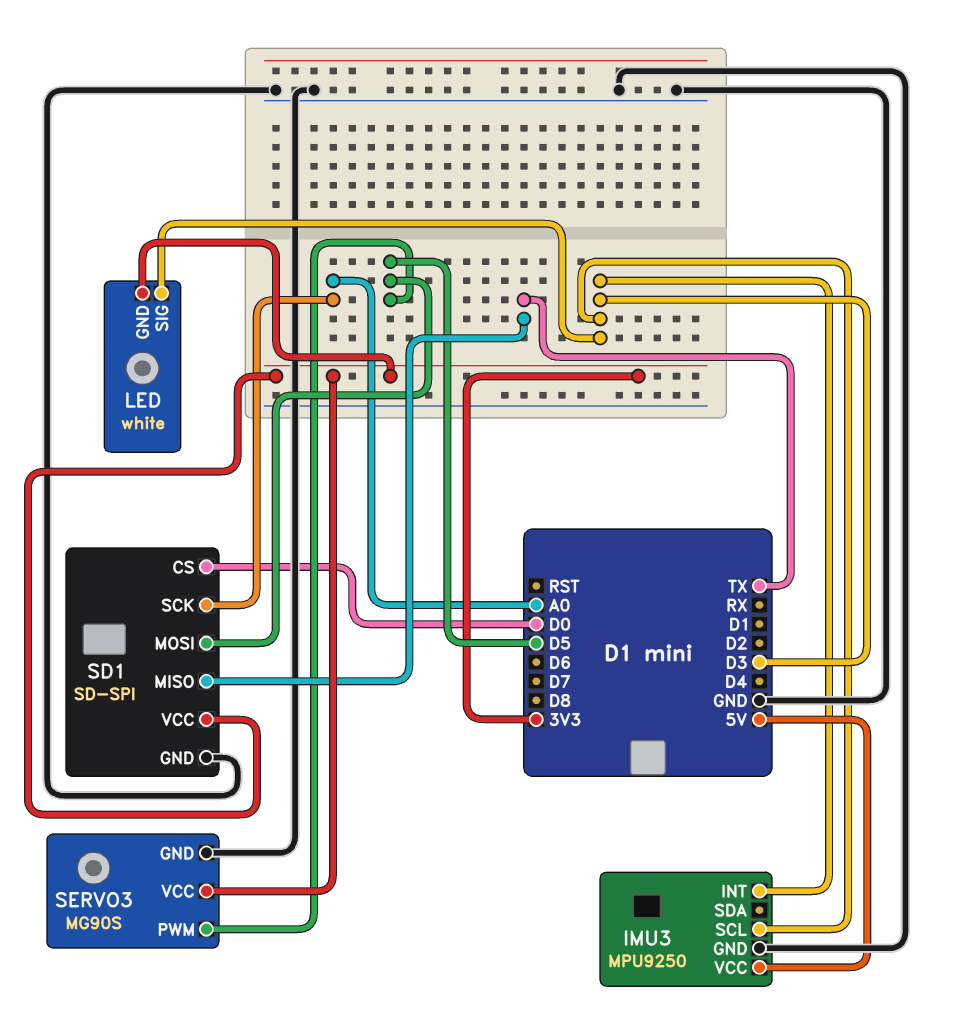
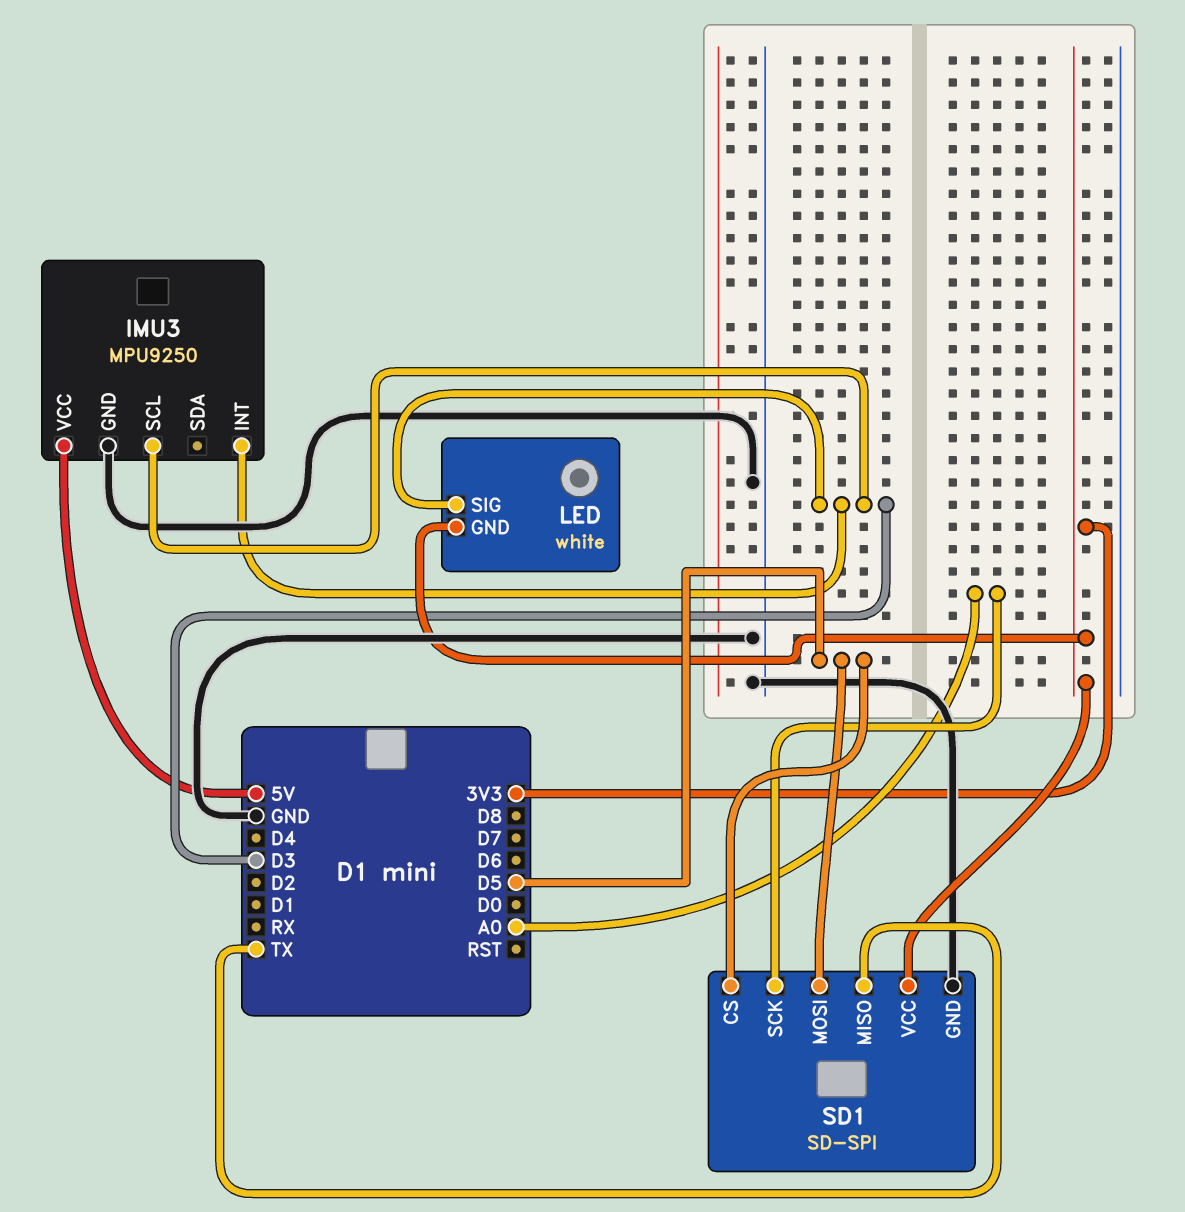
SD1 pin CS: D0 -> D5
SERVO3: MG90S -> none
SERVO3 pin GND: GND -> none
SERVO3 pin PWM: D5 -> none
SERVO3 pin VCC: 3V3 -> none

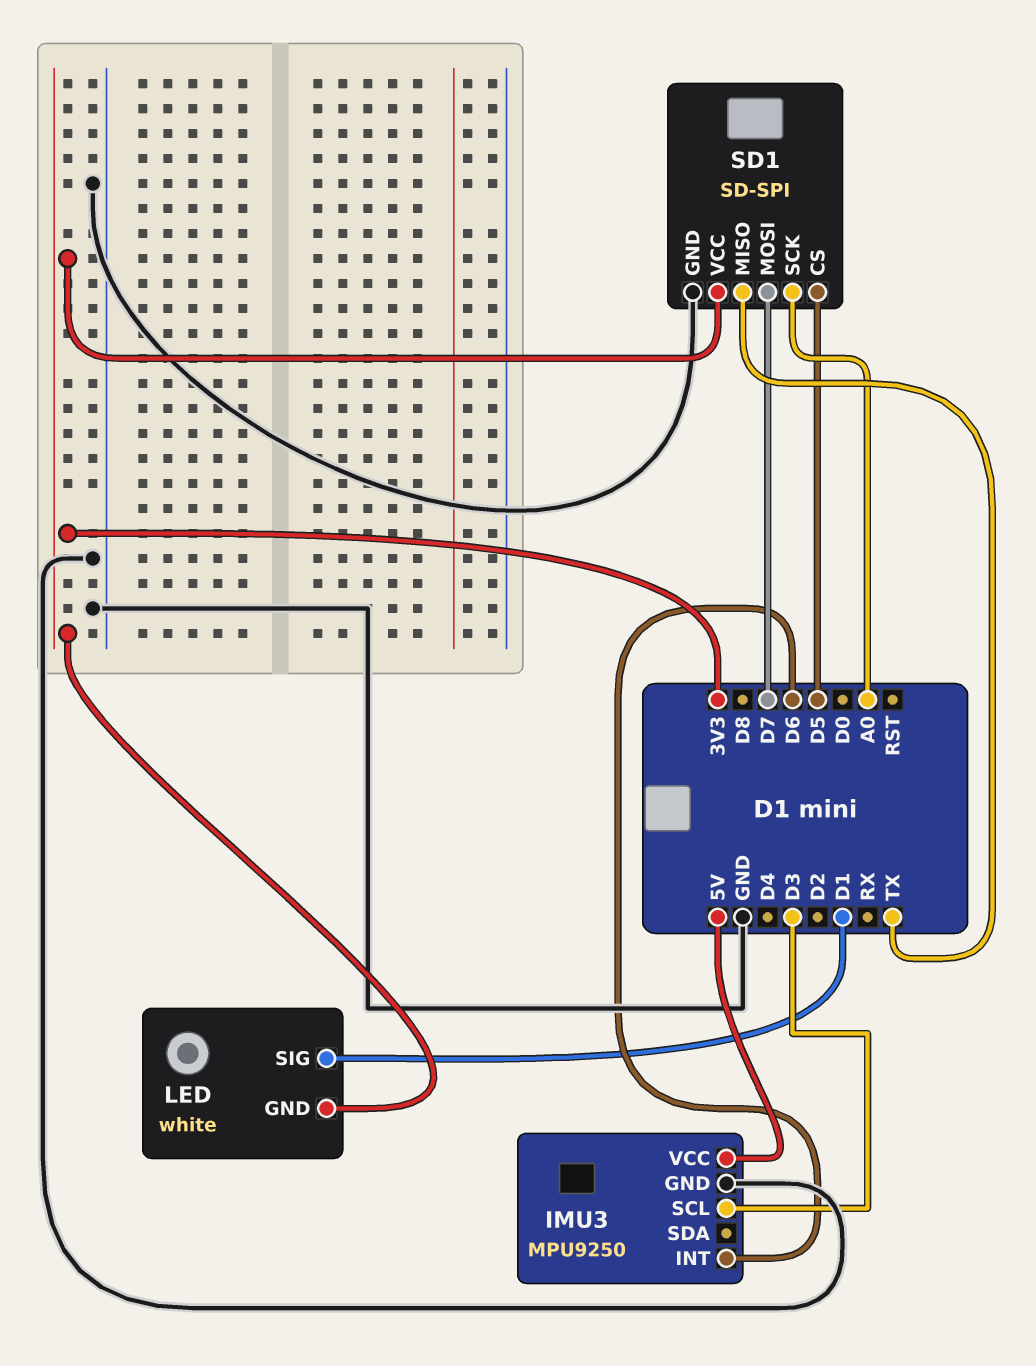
IMU3 pin INT: D3 -> D6
LED pin SIG: D3 -> D1
SD1 pin MOSI: D5 -> D7

